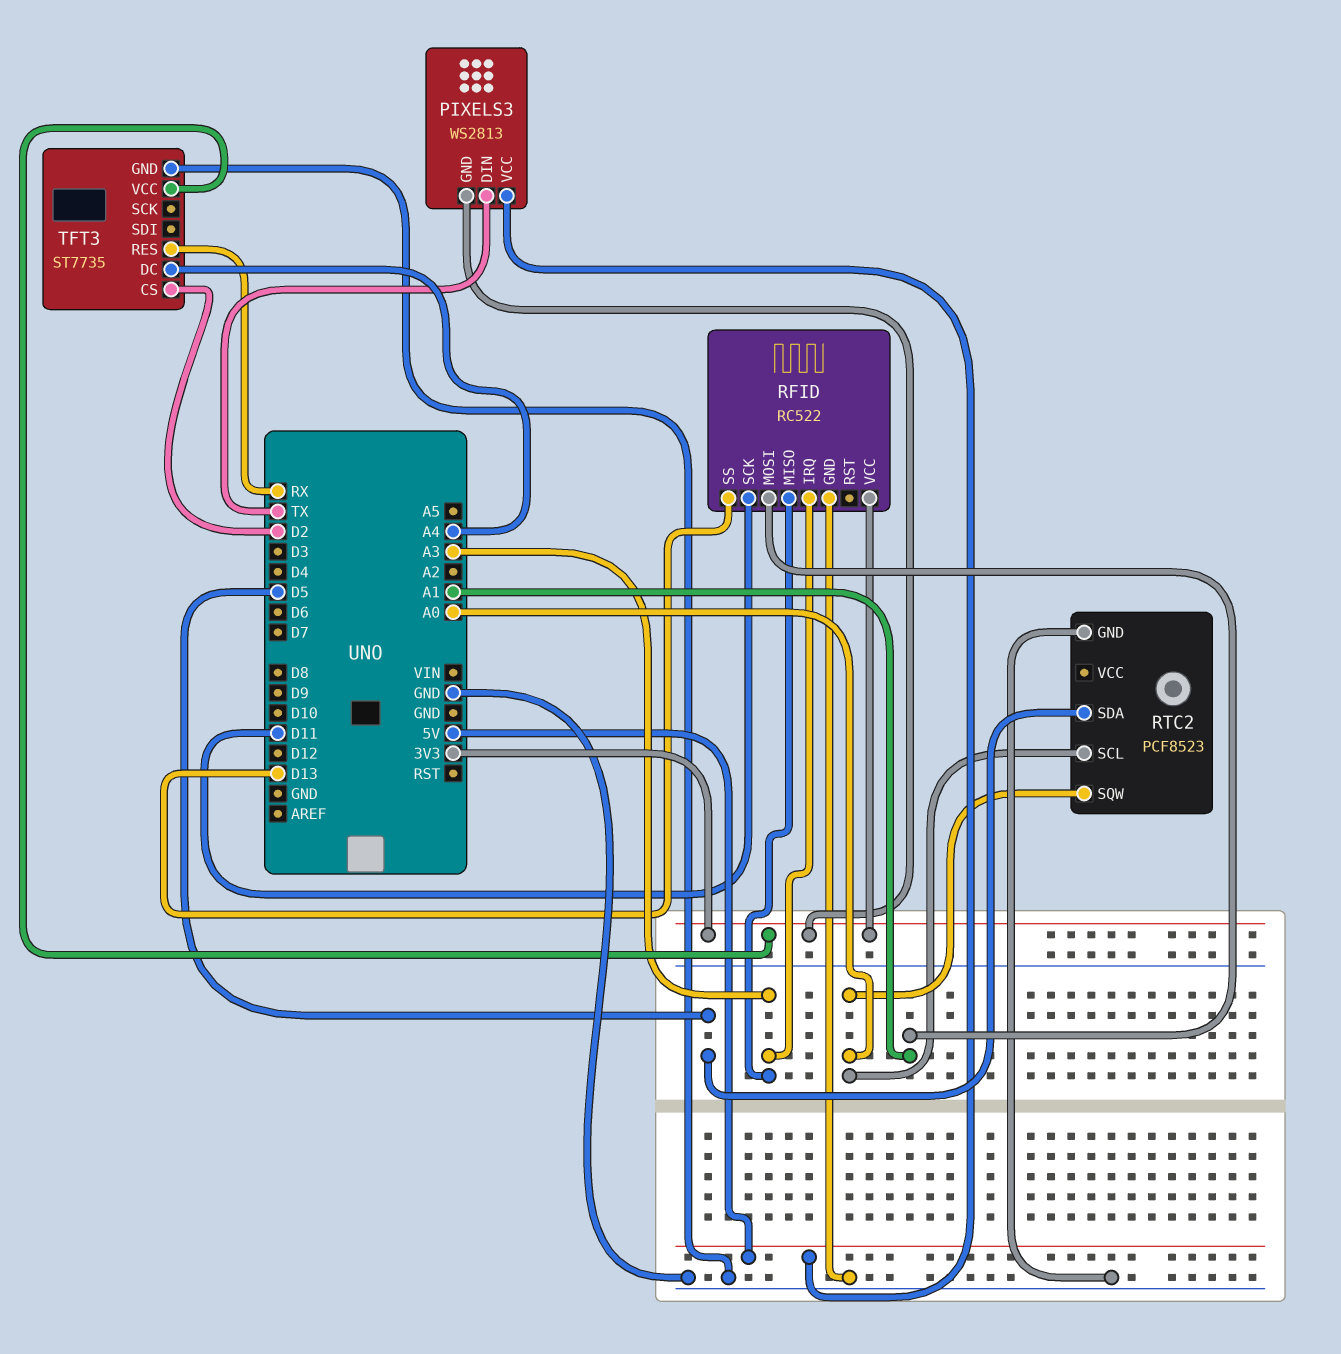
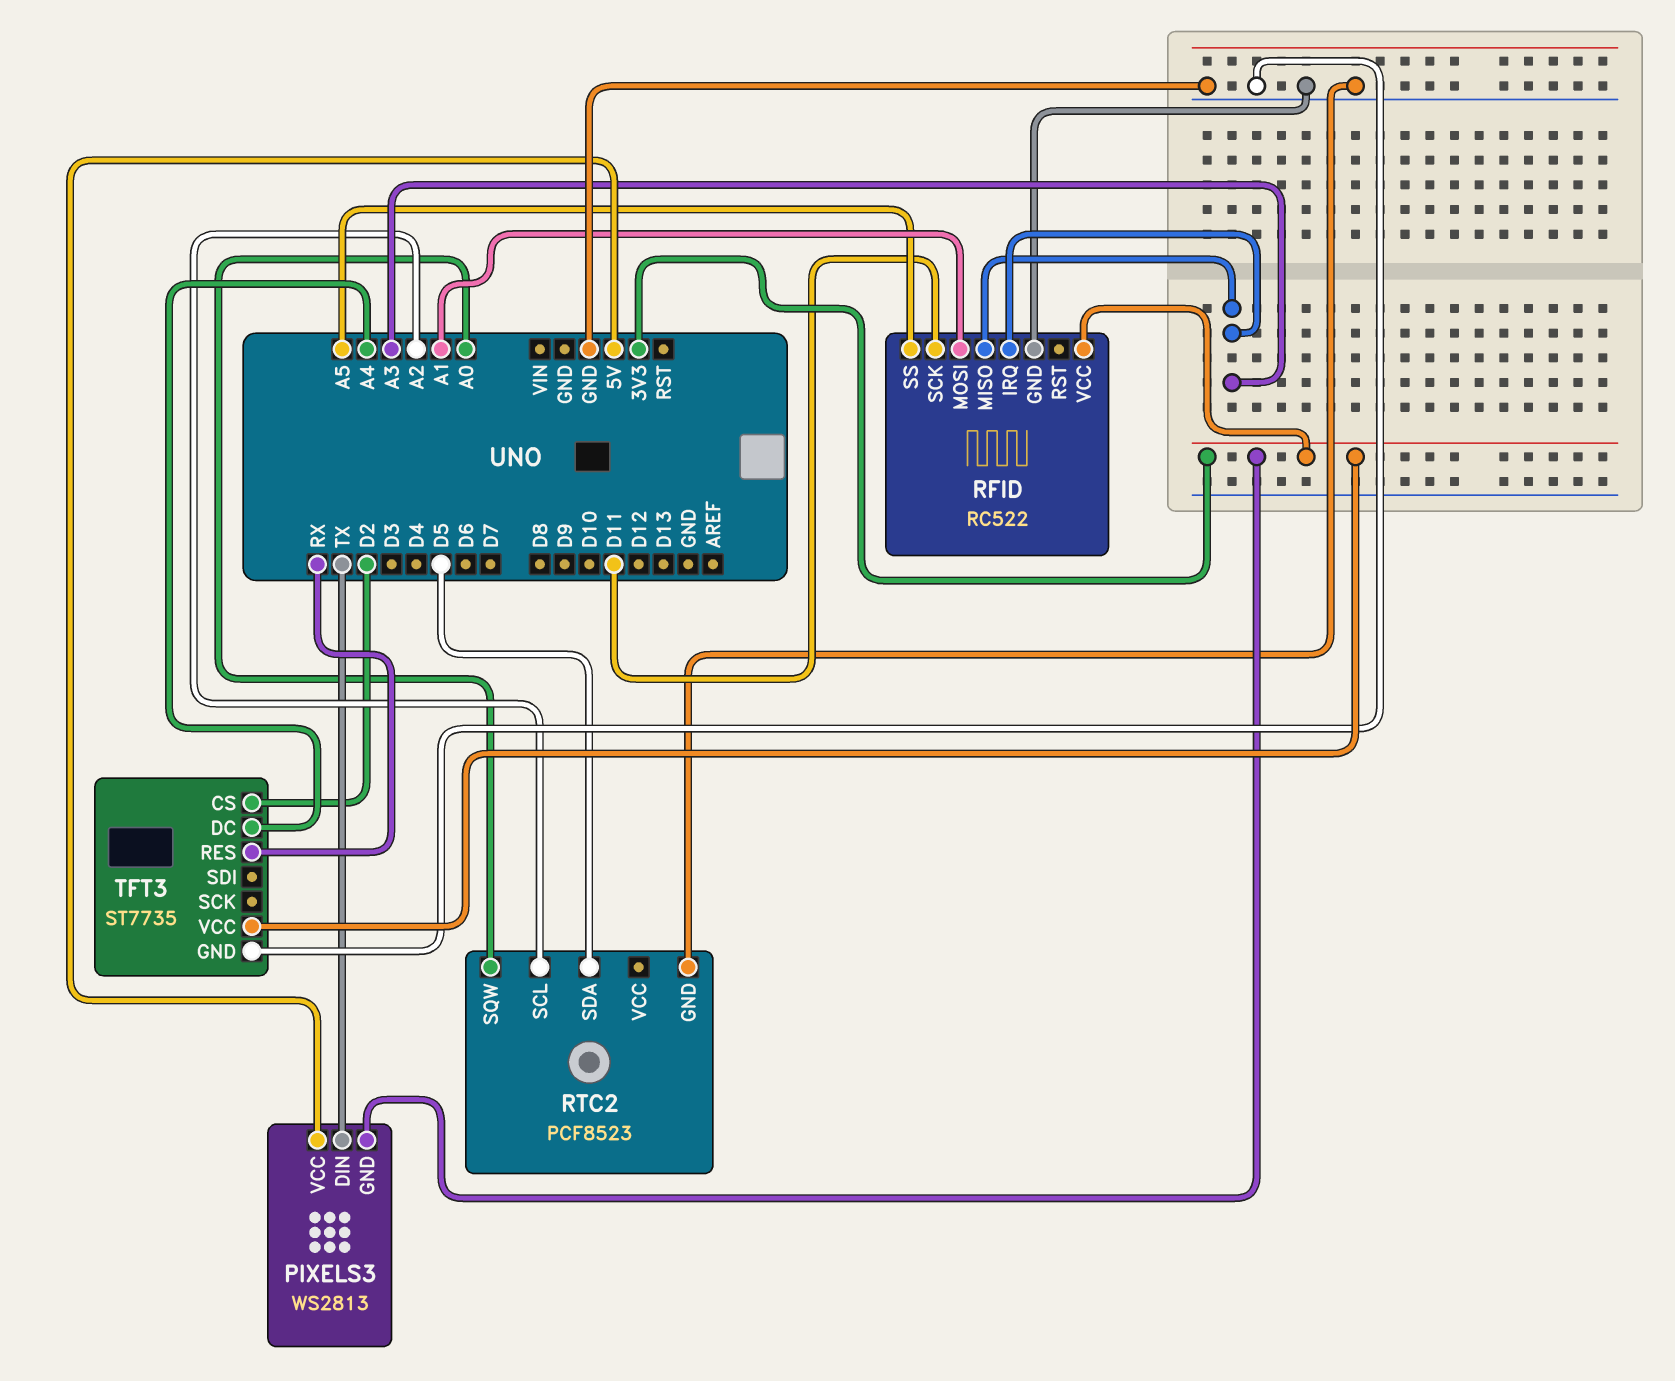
RFID pin SS: D13 -> A5
RTC2 pin SCL: A0 -> A2

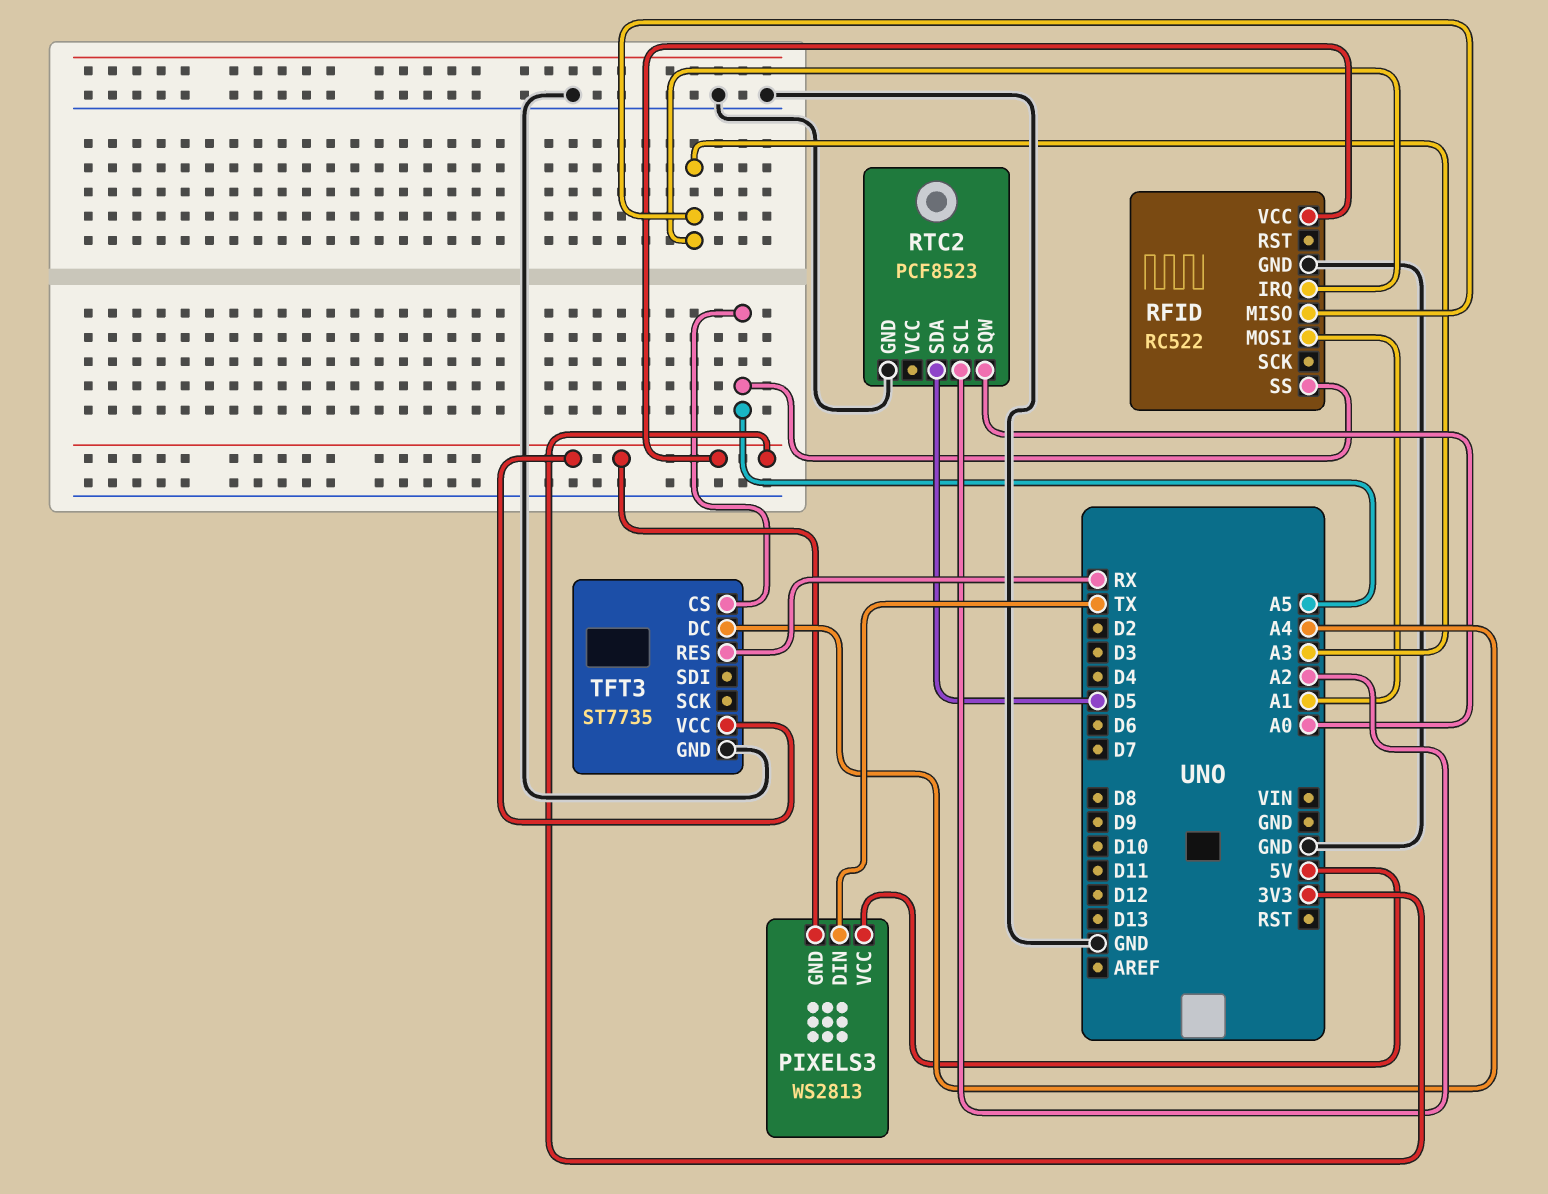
RFID pin SCK: D11 -> none
TFT3 pin CS: D2 -> A5

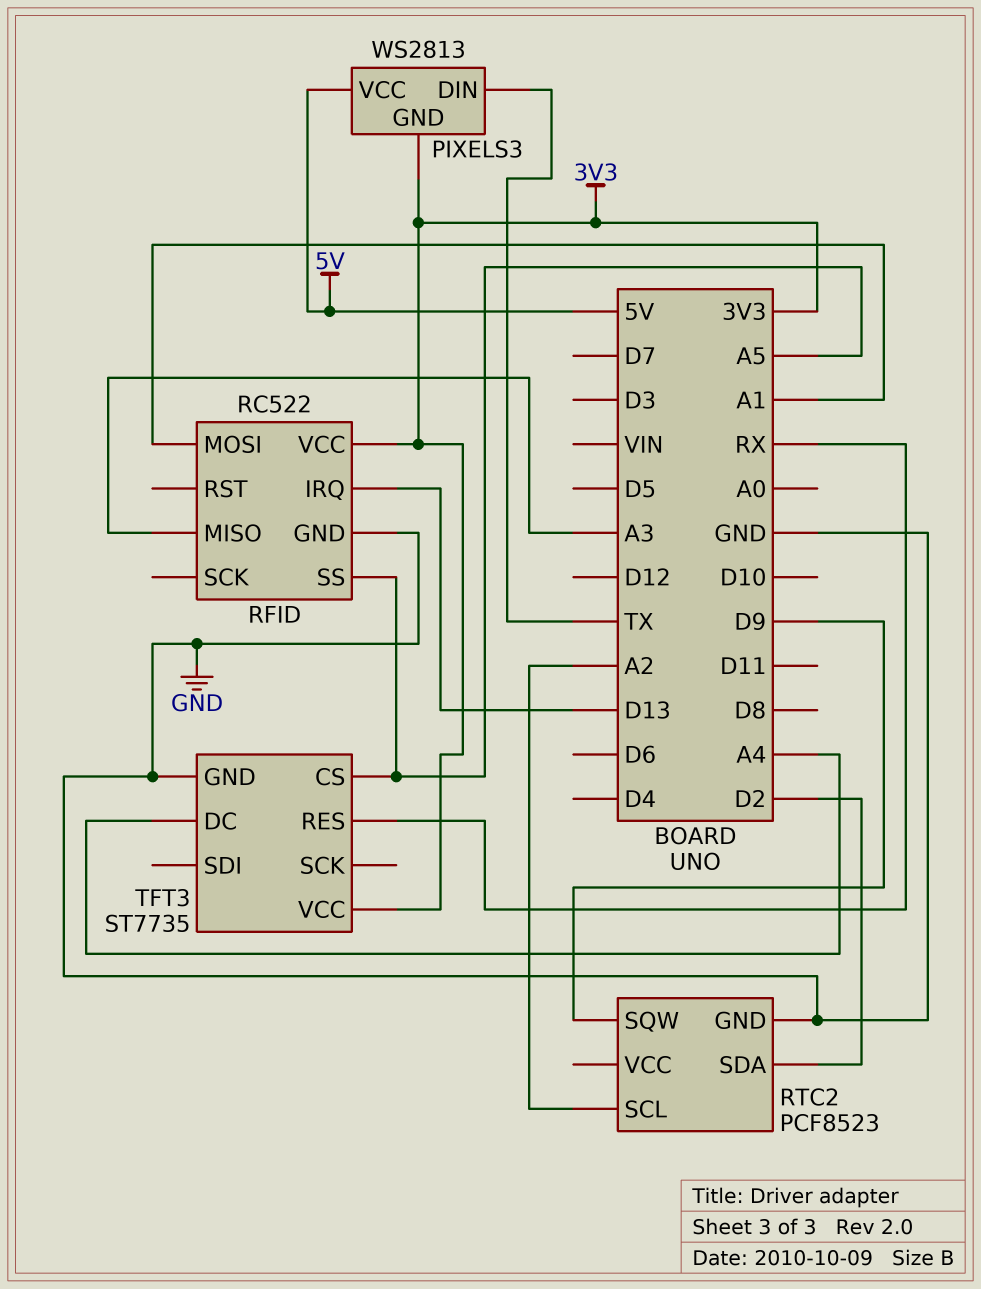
RFID pin IRQ: A3 -> D13
RTC2 pin SDA: D5 -> D2
RTC2 pin SQW: A0 -> D9

